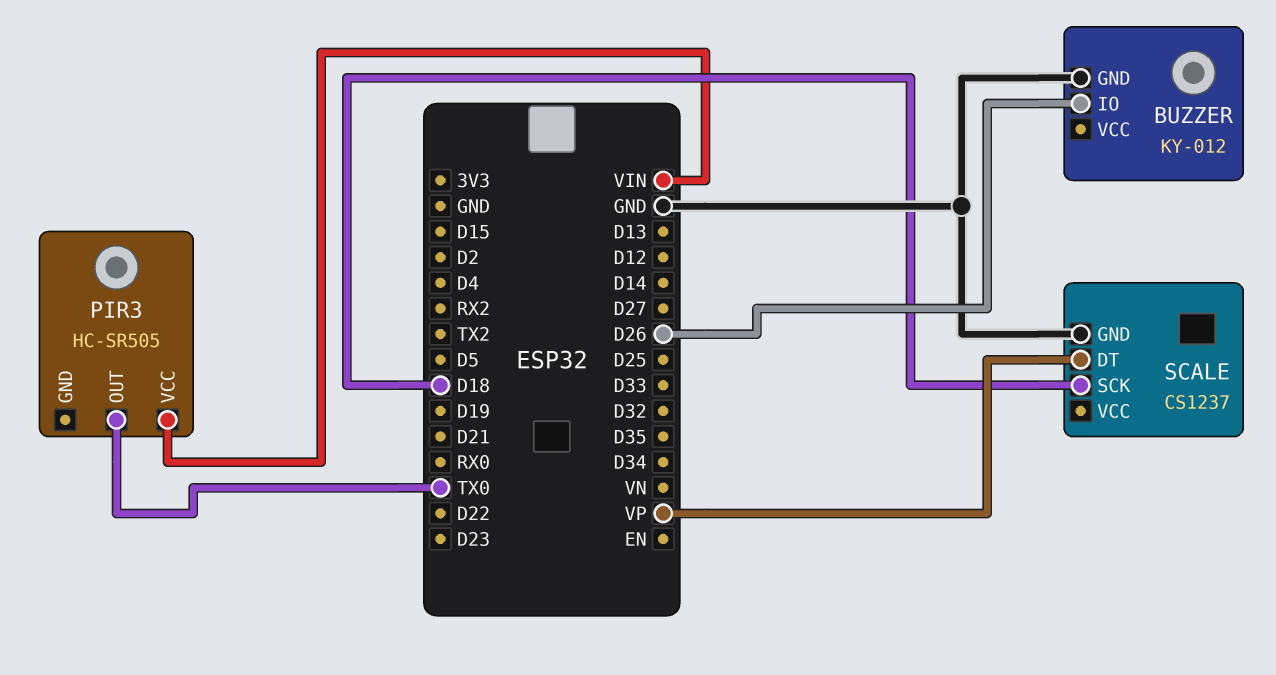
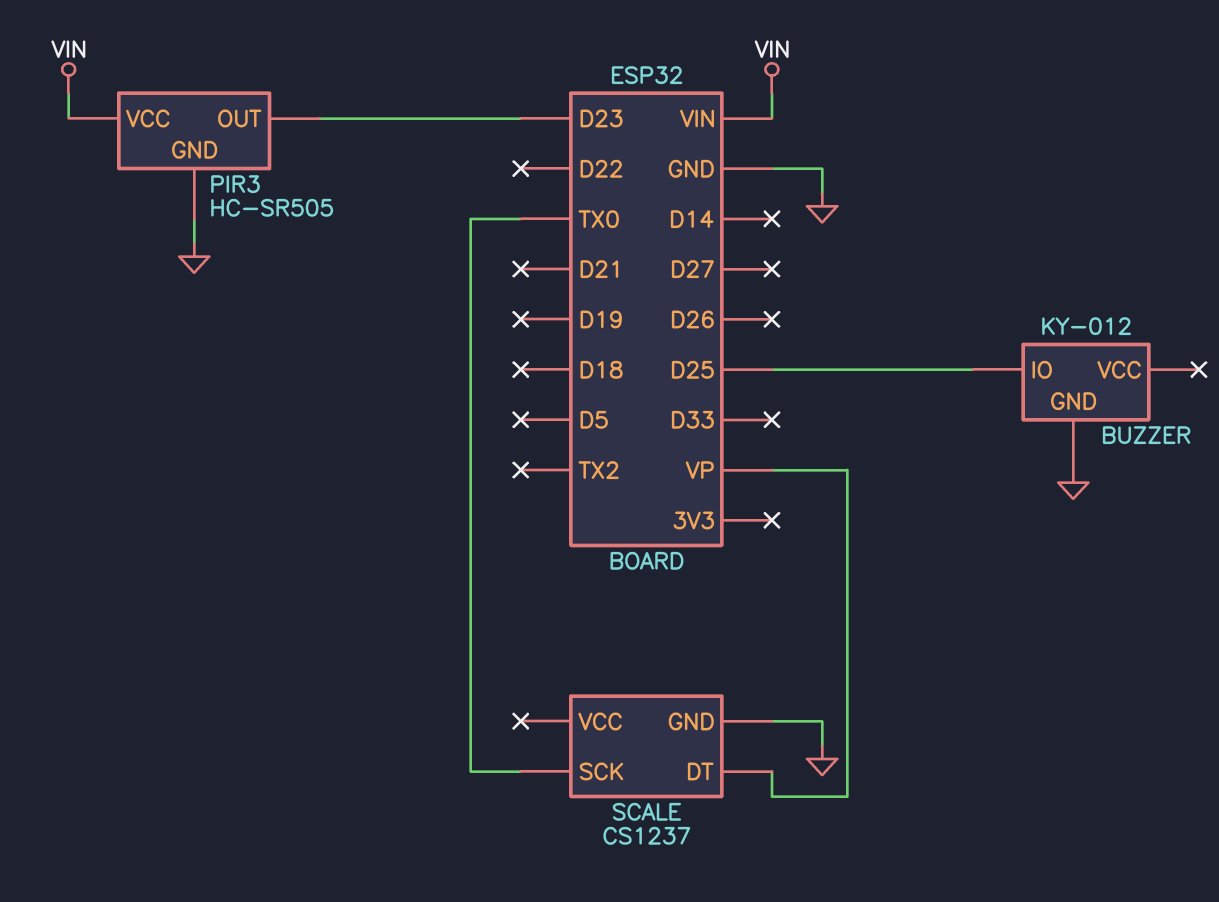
BUZZER pin IO: D26 -> D25
PIR3 pin GND: none -> GND
PIR3 pin OUT: TX0 -> D23
SCALE pin SCK: D18 -> TX0

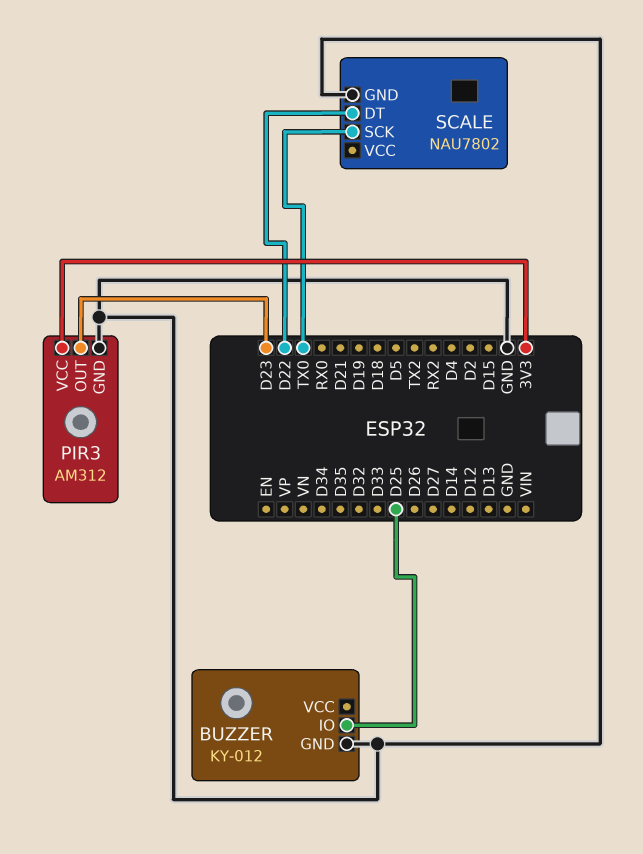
PIR3: HC-SR505 -> AM312
PIR3 pin VCC: VIN -> 3V3
SCALE: CS1237 -> NAU7802
SCALE pin DT: VP -> D22

